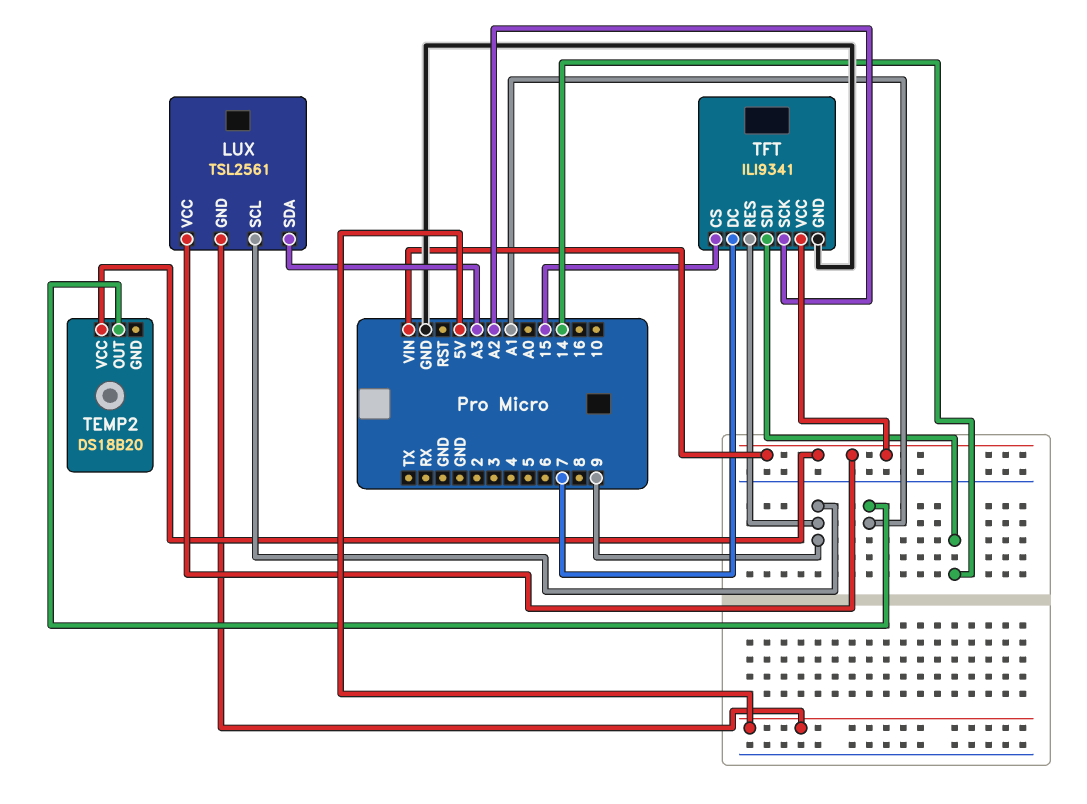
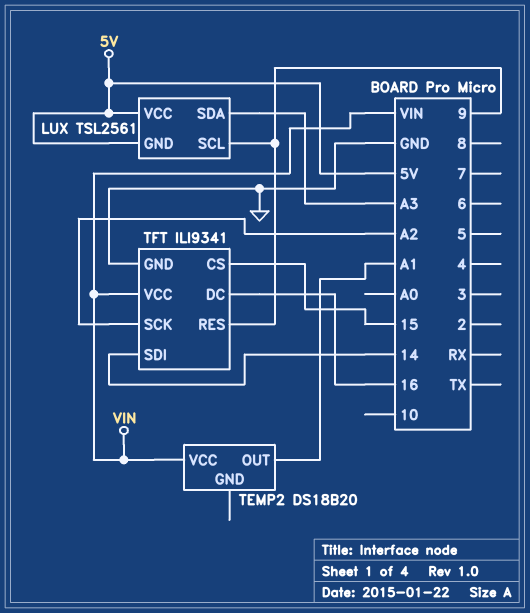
LUX pin VCC: VIN -> 5V
TFT pin DC: 7 -> 16

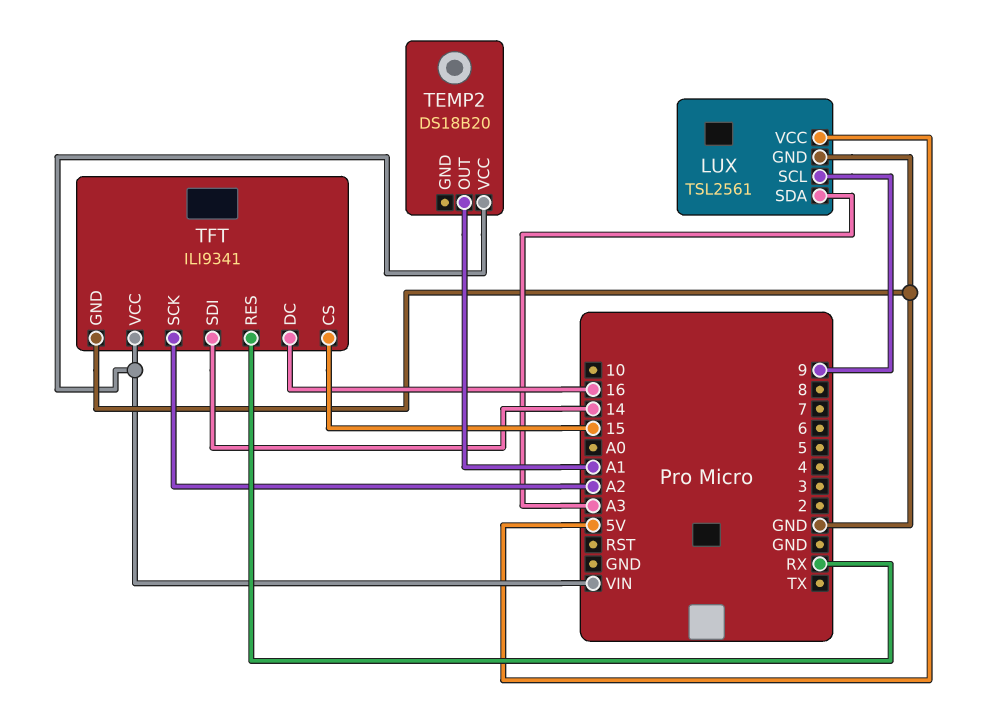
LUX pin GND: 5V -> GND
TFT pin RES: 9 -> RX

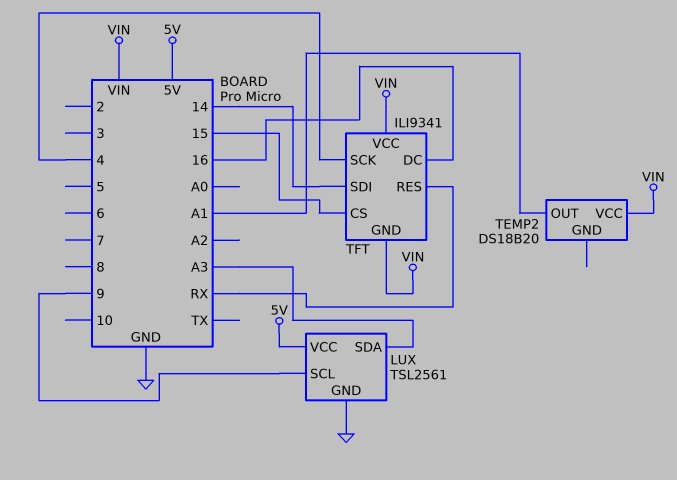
TFT pin GND: GND -> VIN
TFT pin SCK: A2 -> 4

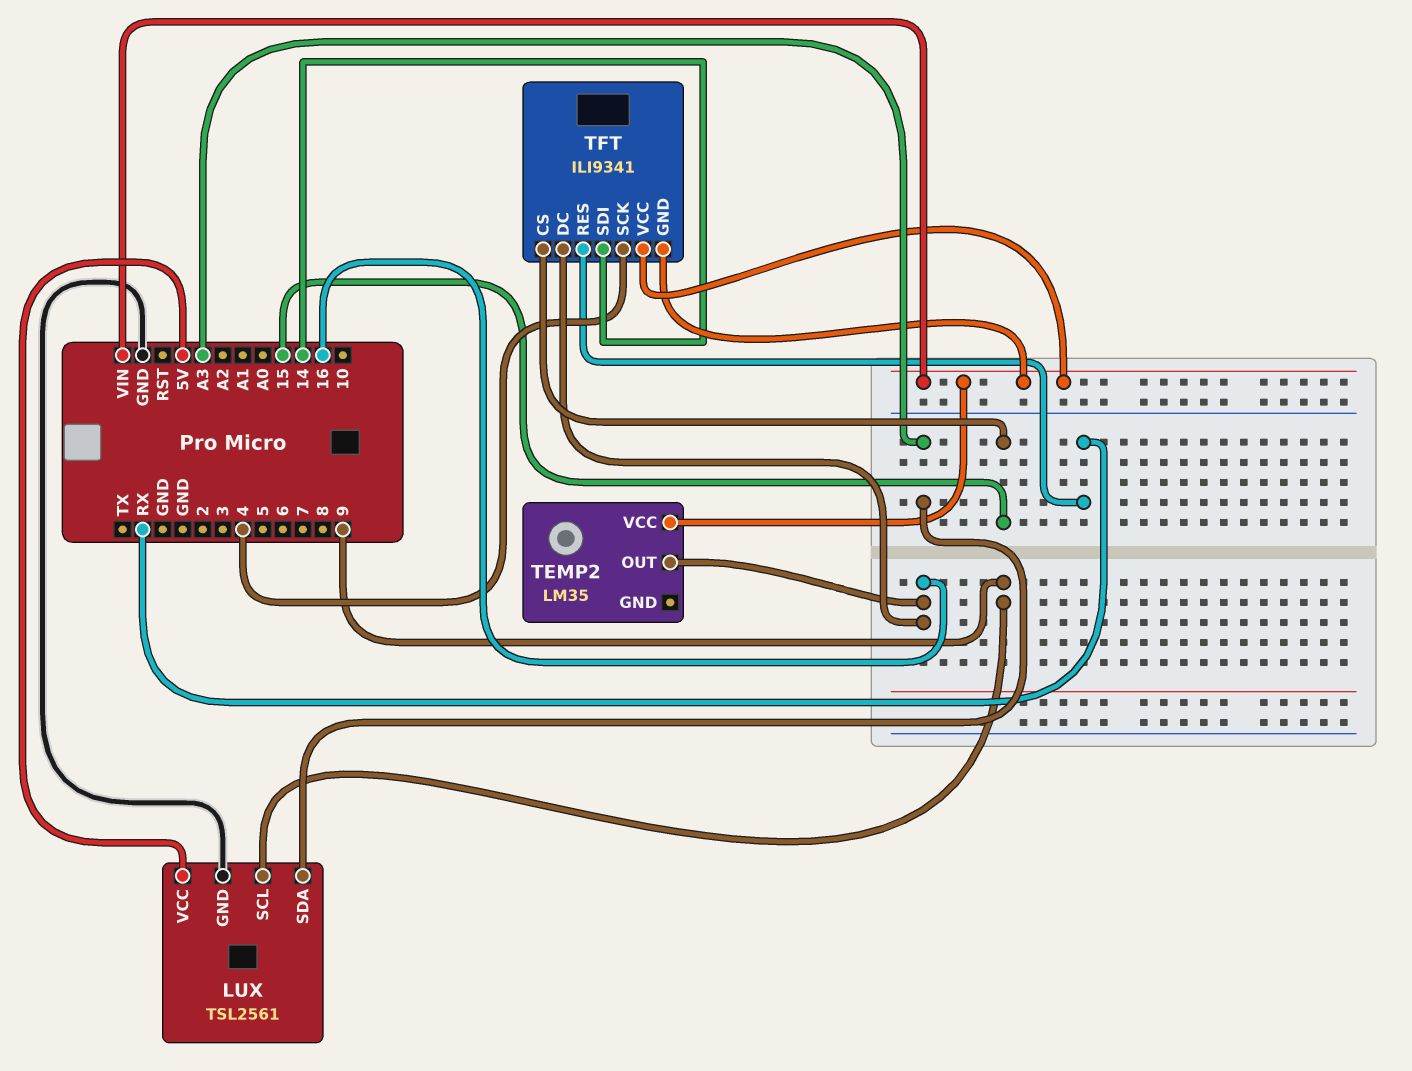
TEMP2: DS18B20 -> LM35
TEMP2 pin OUT: A1 -> 16

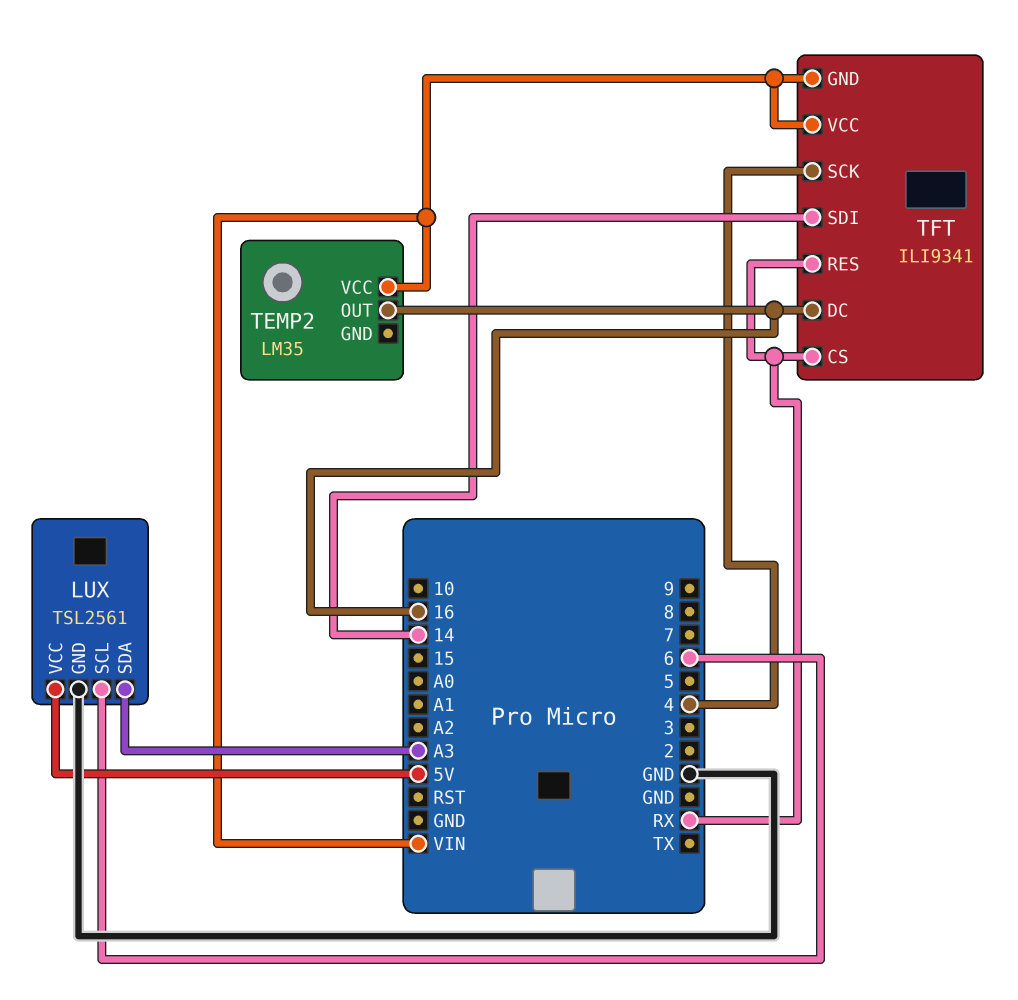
LUX pin SCL: 9 -> 6
TFT pin CS: 15 -> RX

